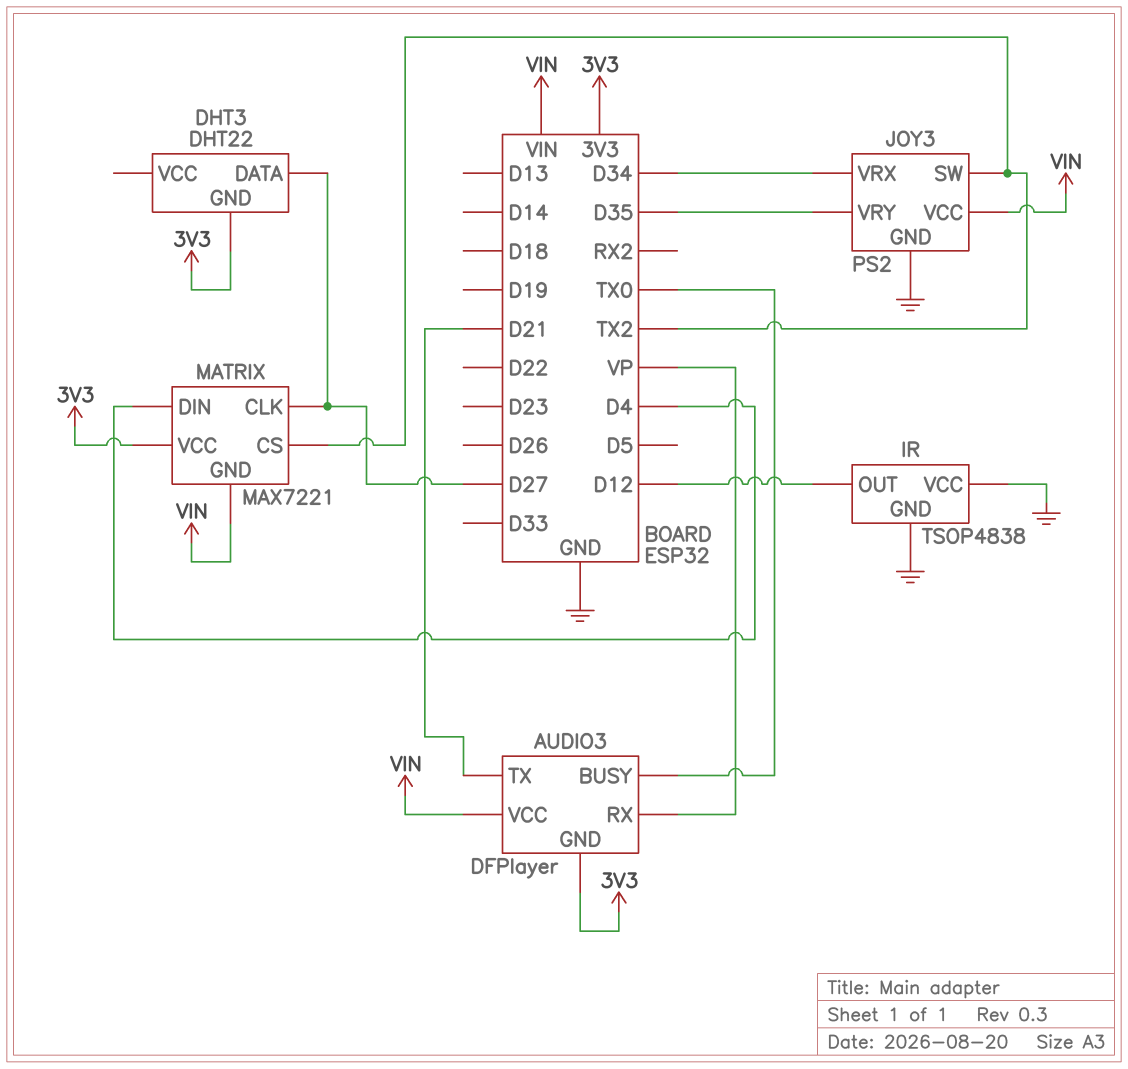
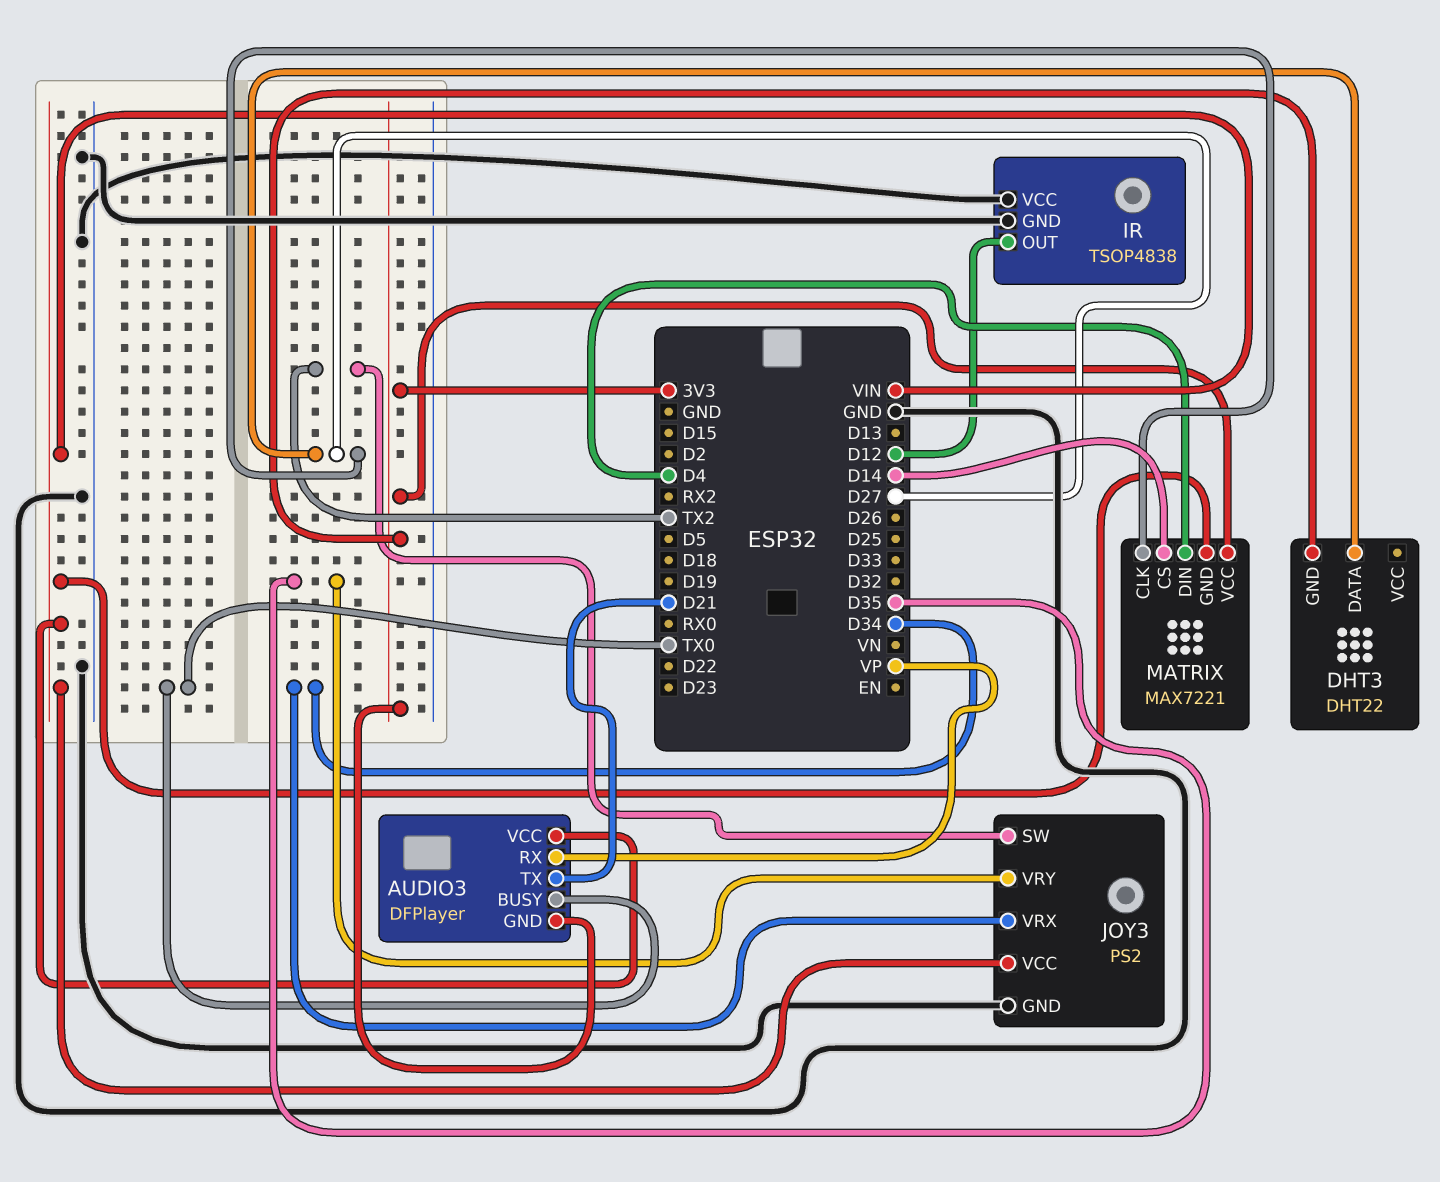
MATRIX pin CS: TX2 -> D14

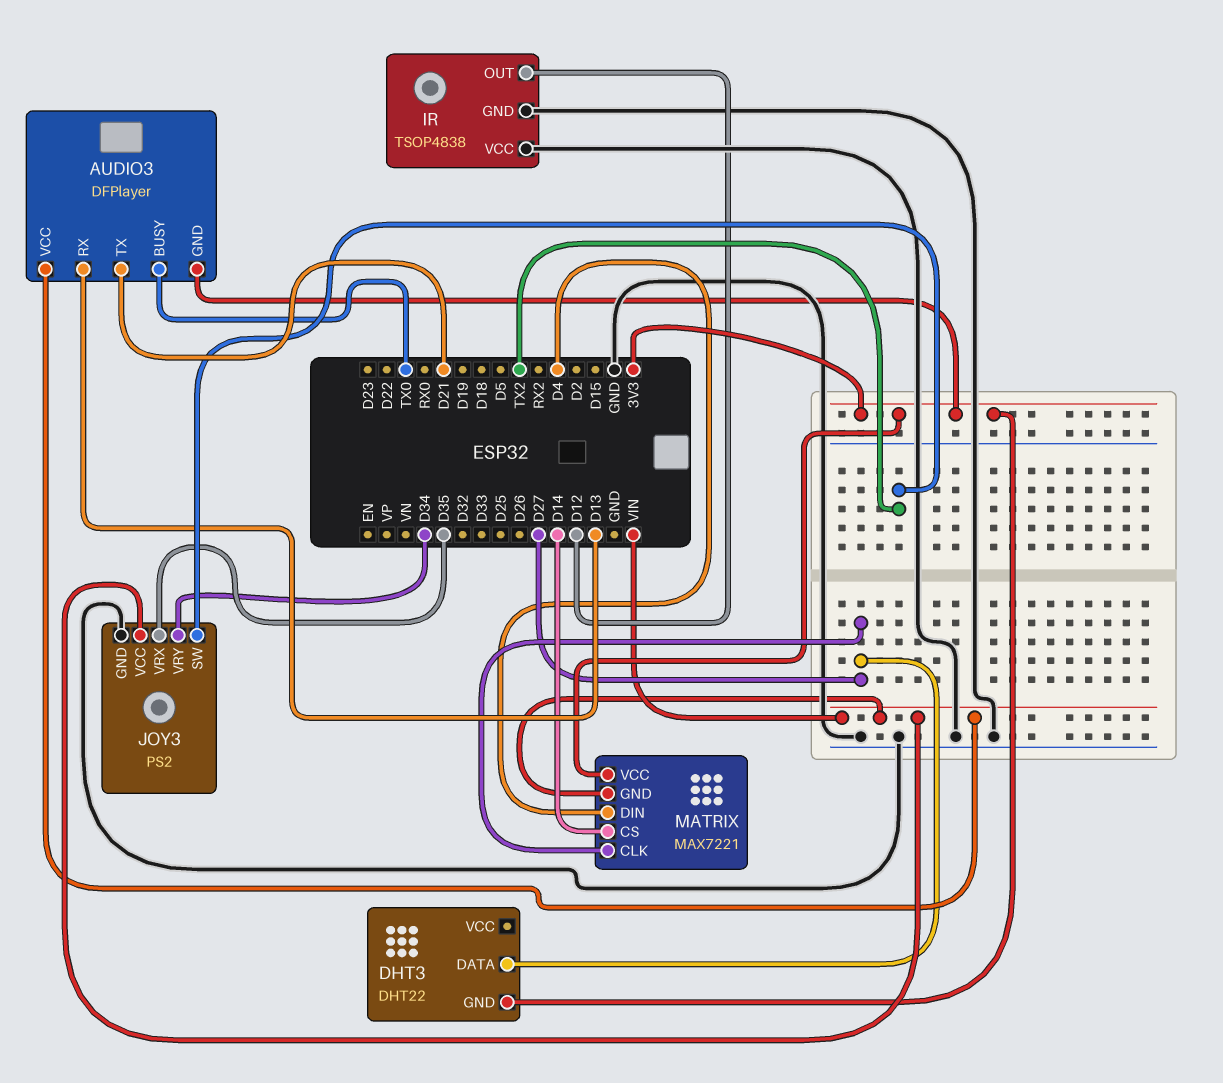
AUDIO3 pin RX: VP -> D13
JOY3 pin VRX: D34 -> D35
JOY3 pin VRY: D35 -> D34

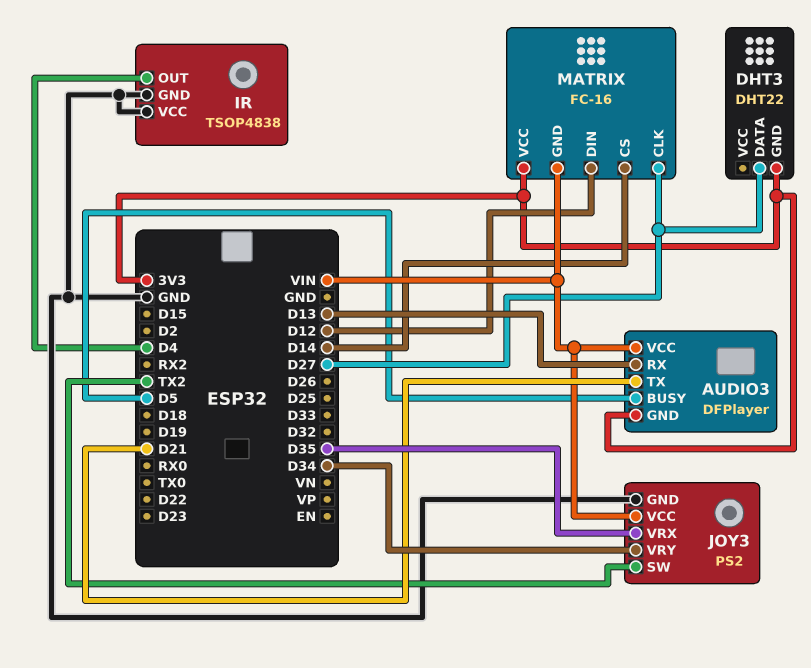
AUDIO3 pin BUSY: TX0 -> D5
IR pin OUT: D12 -> D4
MATRIX: MAX7221 -> FC-16
MATRIX pin DIN: D4 -> D12

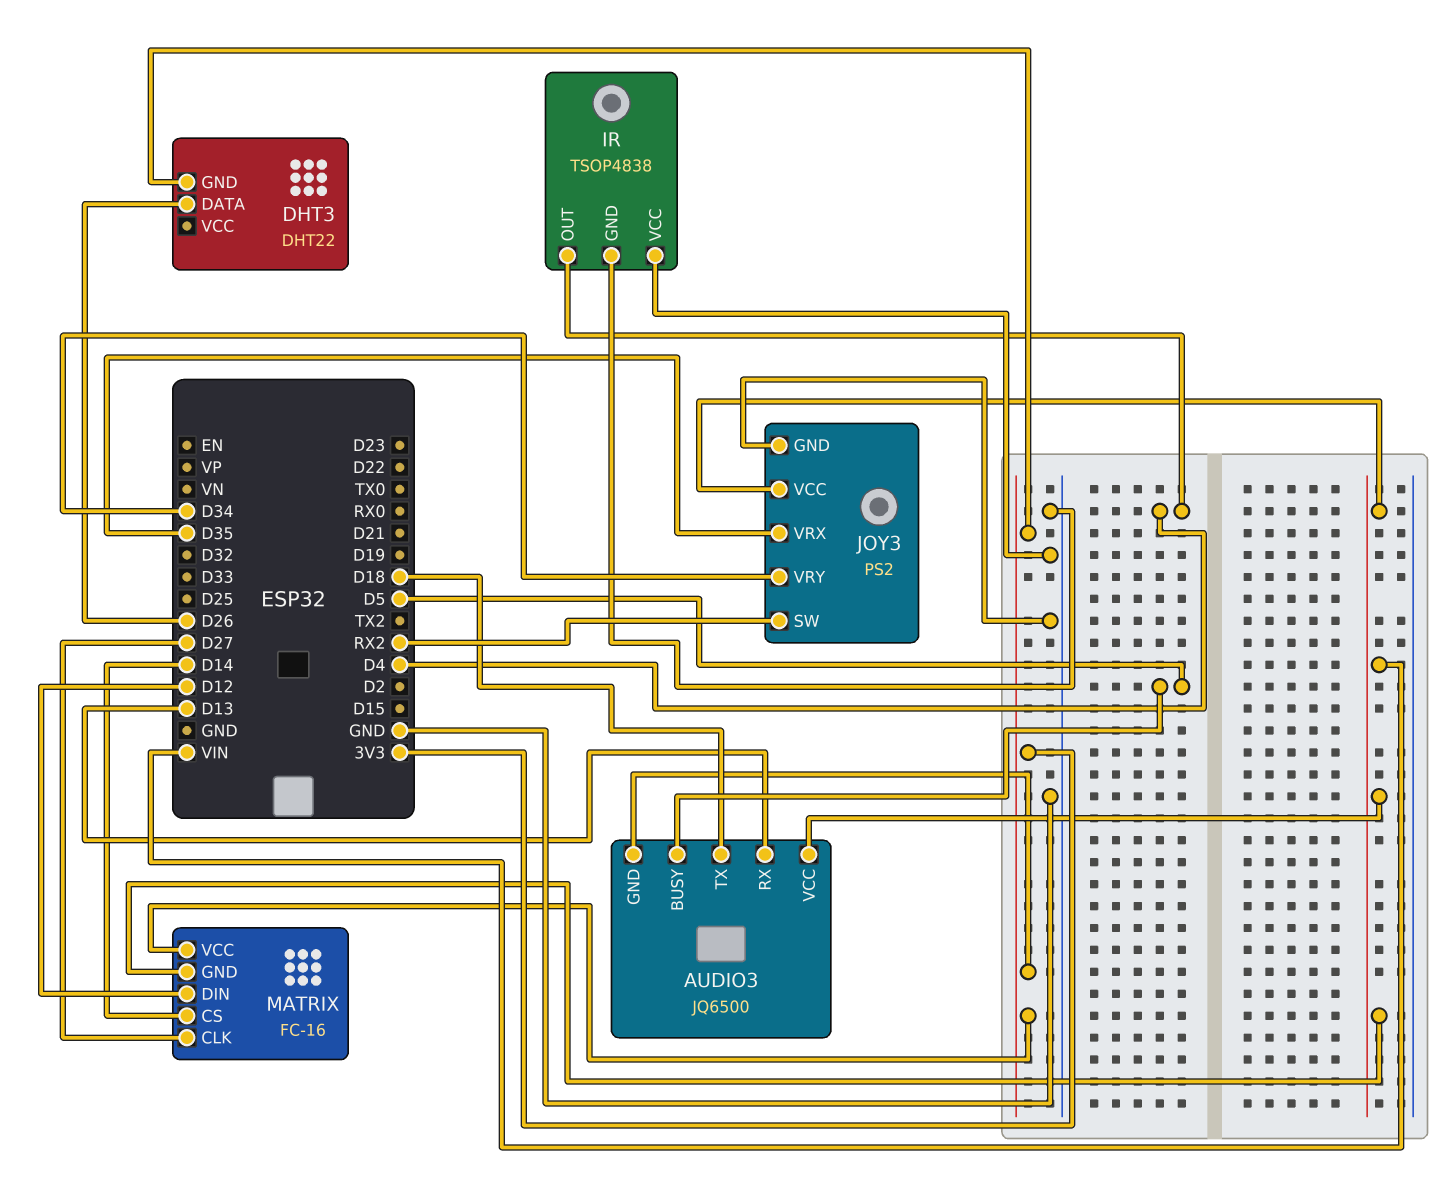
AUDIO3: DFPlayer -> JQ6500
AUDIO3 pin TX: D21 -> D18
DHT3 pin DATA: D27 -> D26
JOY3 pin SW: TX2 -> RX2

